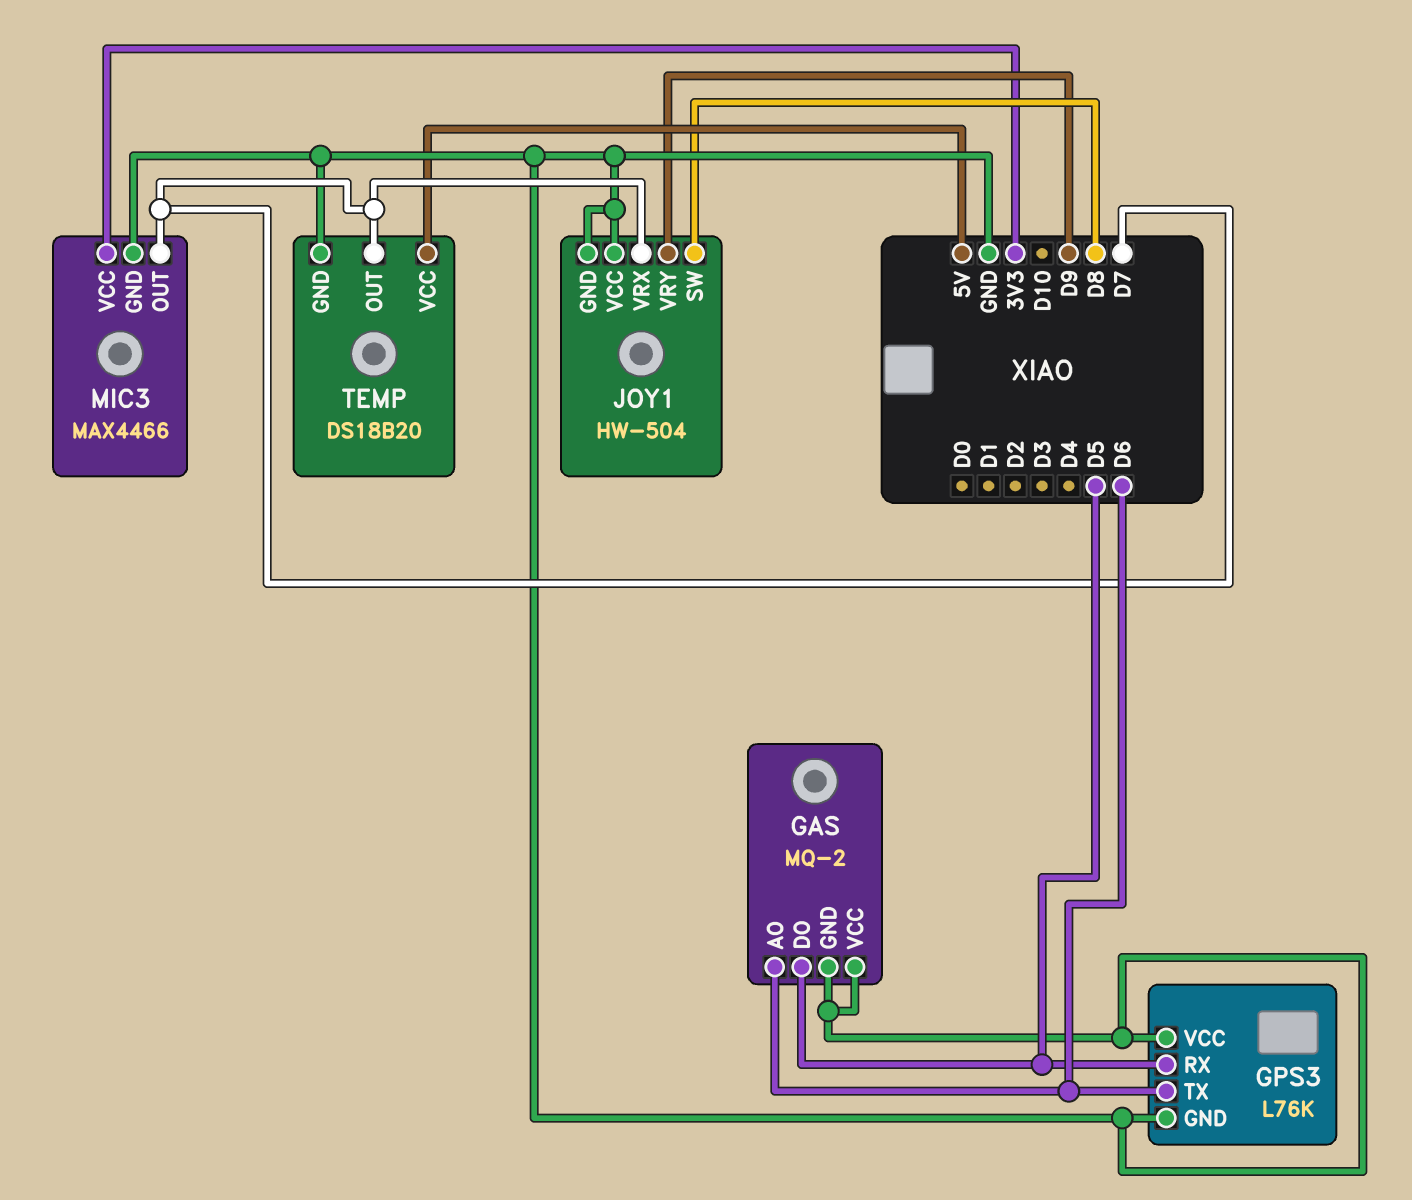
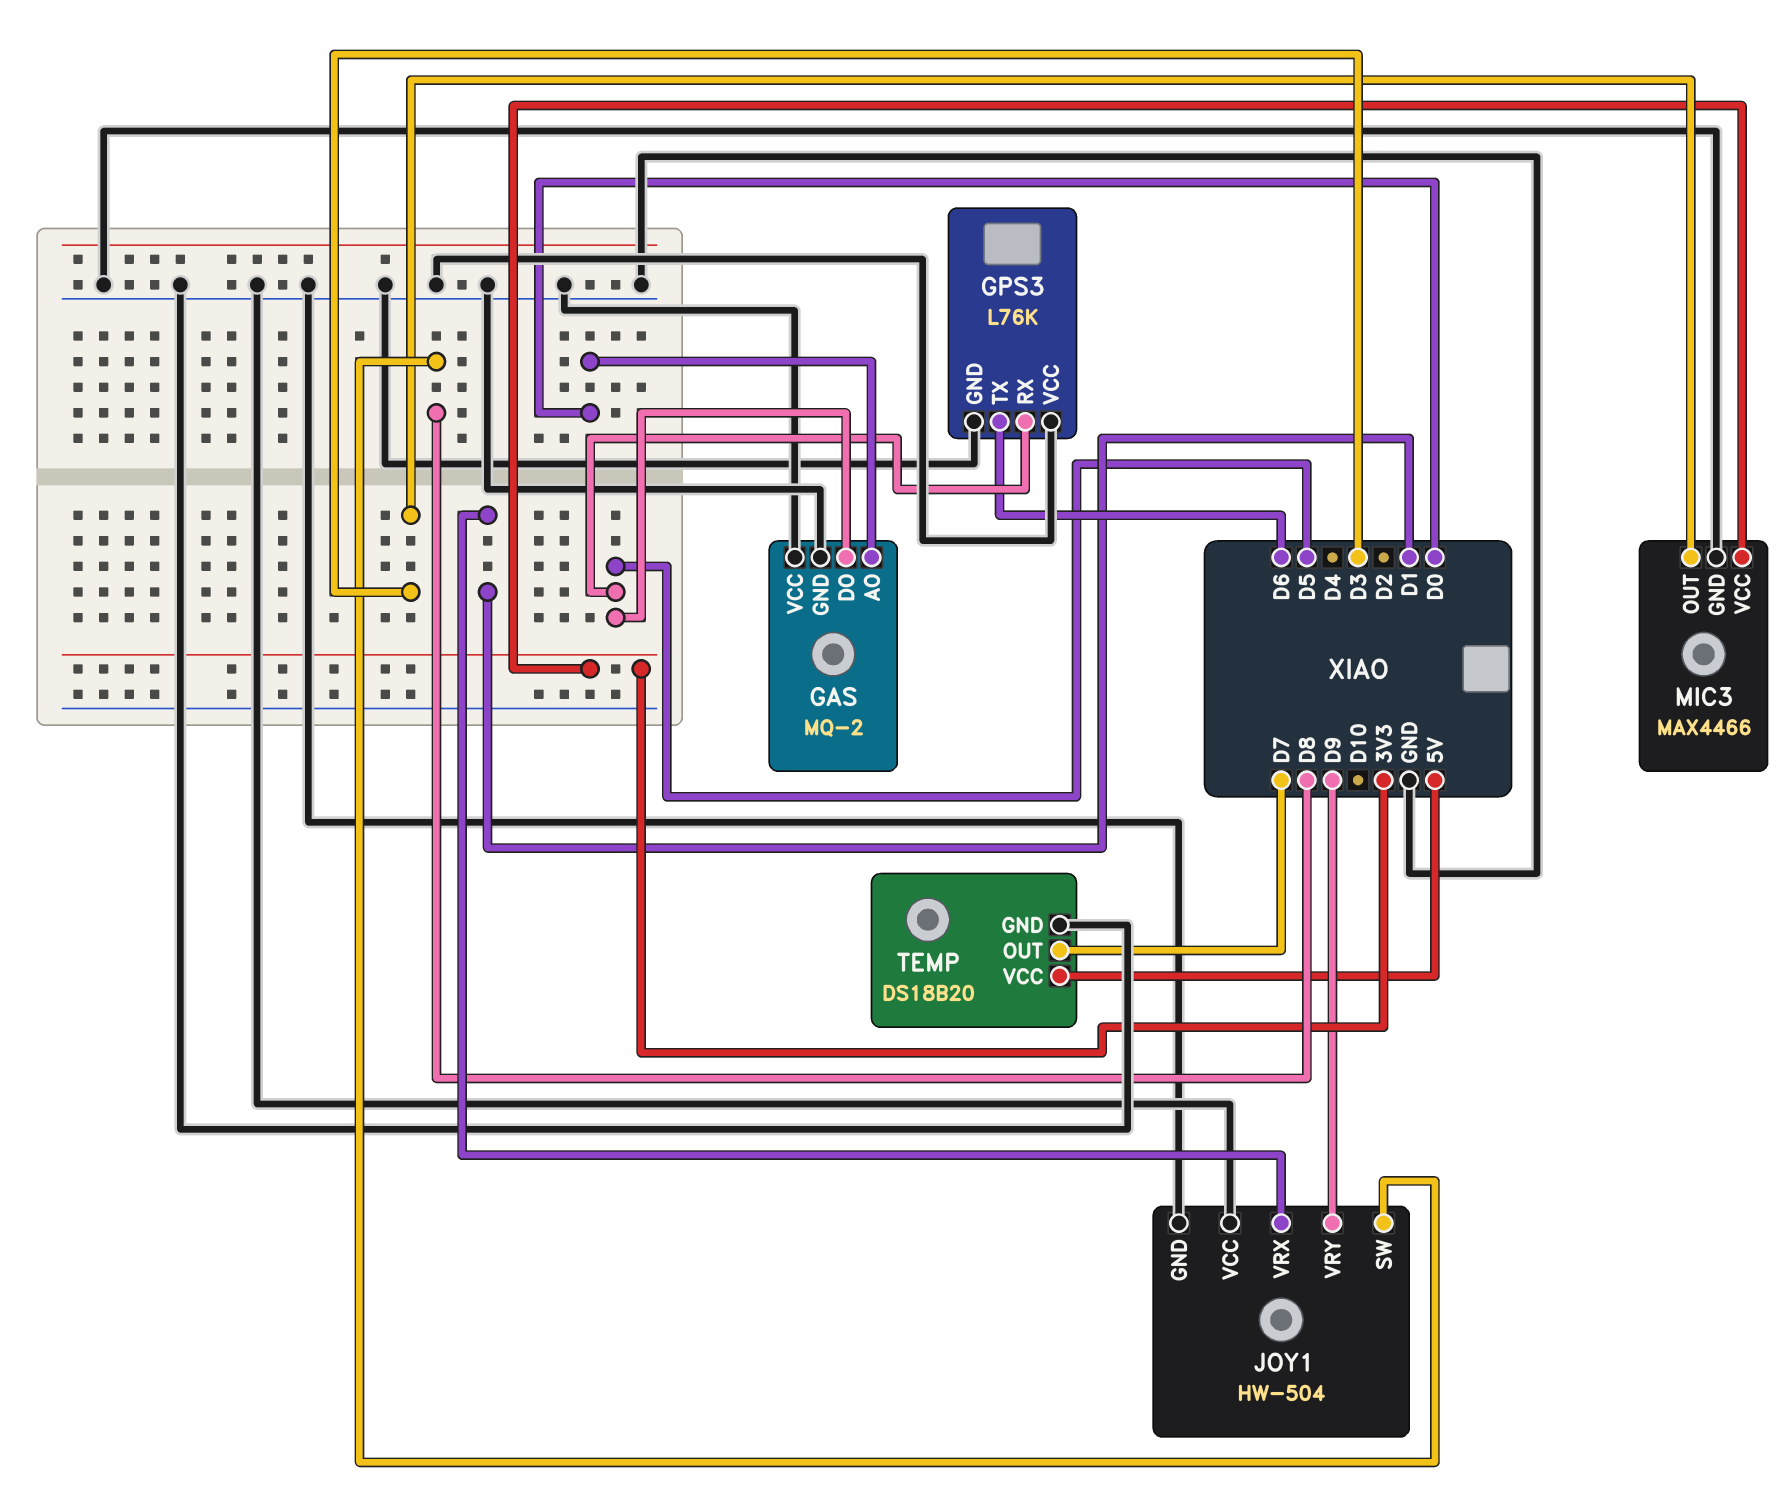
GAS pin AO: D6 -> D0
JOY1 pin VRX: D7 -> D1
MIC3 pin OUT: D7 -> D3

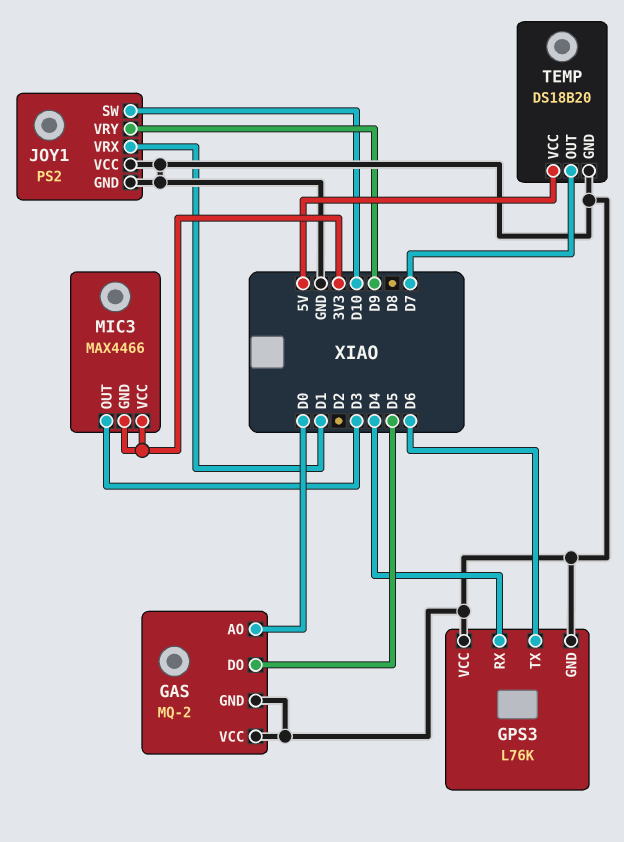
GPS3 pin RX: D5 -> D4
JOY1: HW-504 -> PS2
JOY1 pin SW: D8 -> D10
MIC3 pin GND: GND -> 3V3

